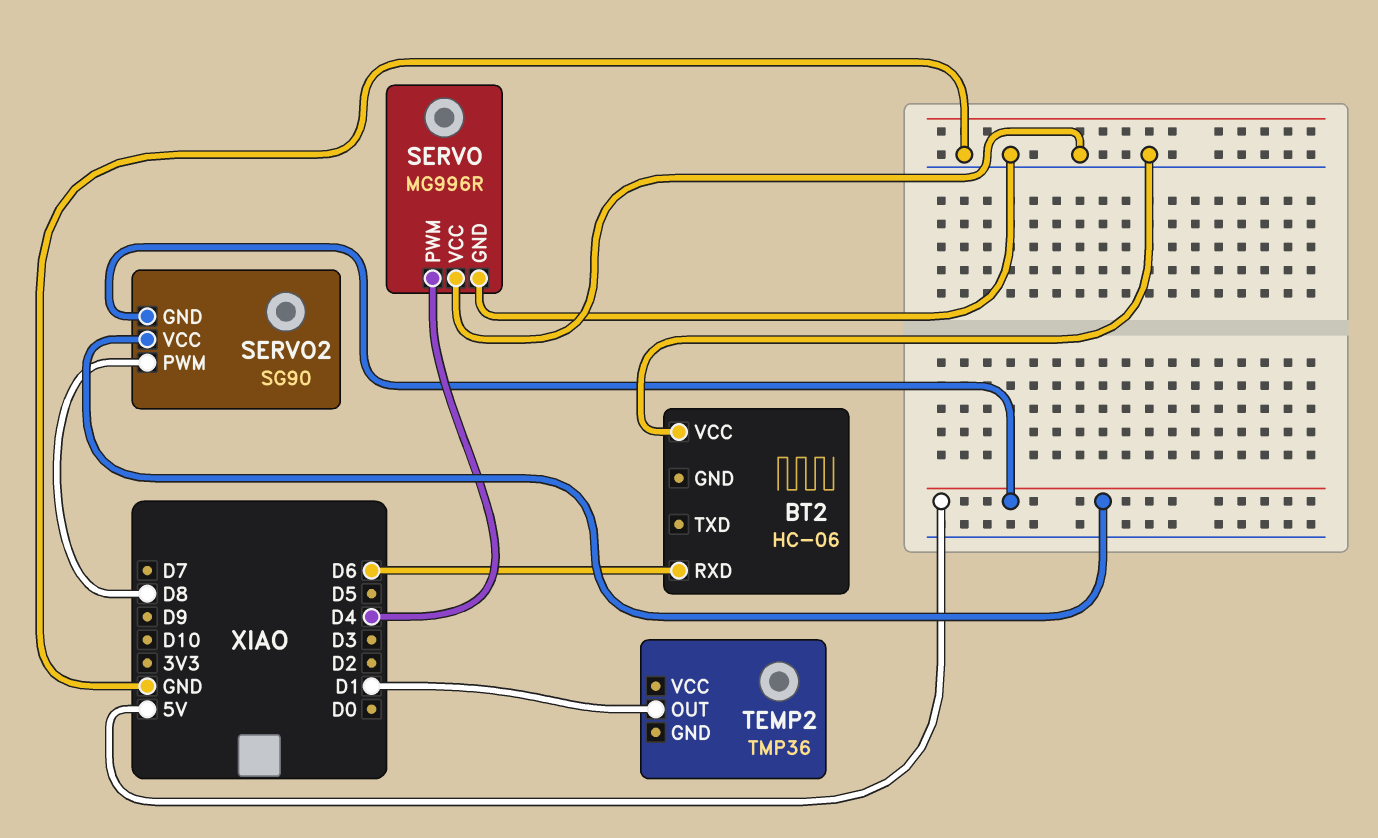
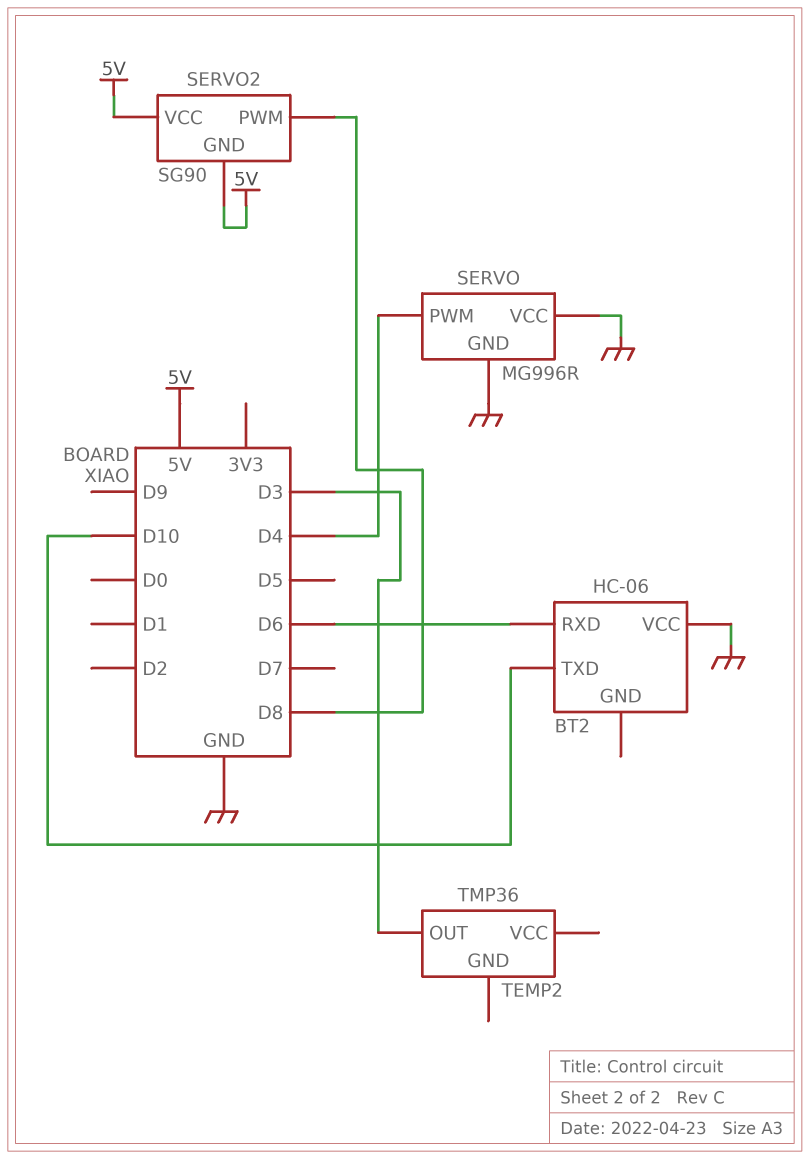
BT2 pin TXD: none -> D10
TEMP2 pin OUT: D1 -> D3

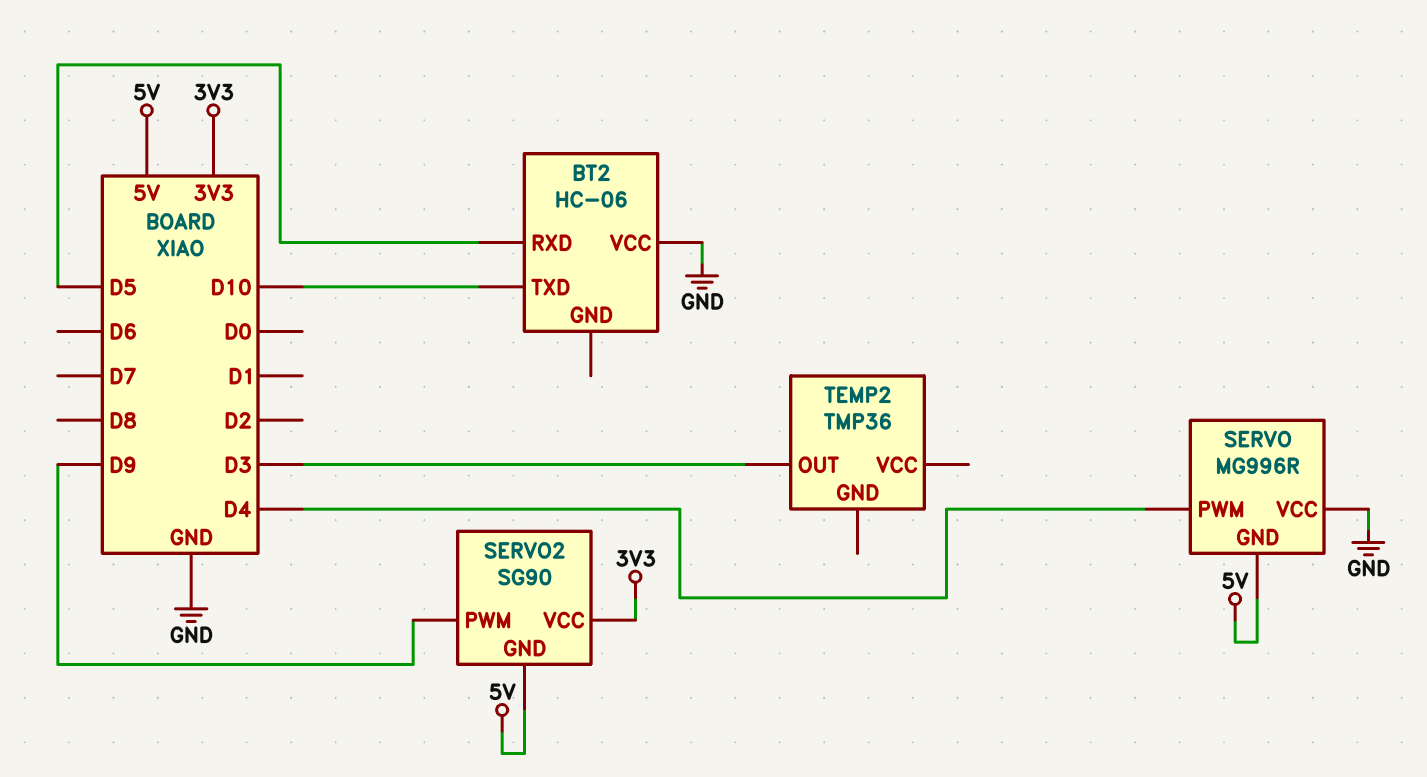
BT2 pin RXD: D6 -> D5
SERVO pin GND: GND -> 5V
SERVO2 pin PWM: D8 -> D9
SERVO2 pin VCC: 5V -> 3V3

